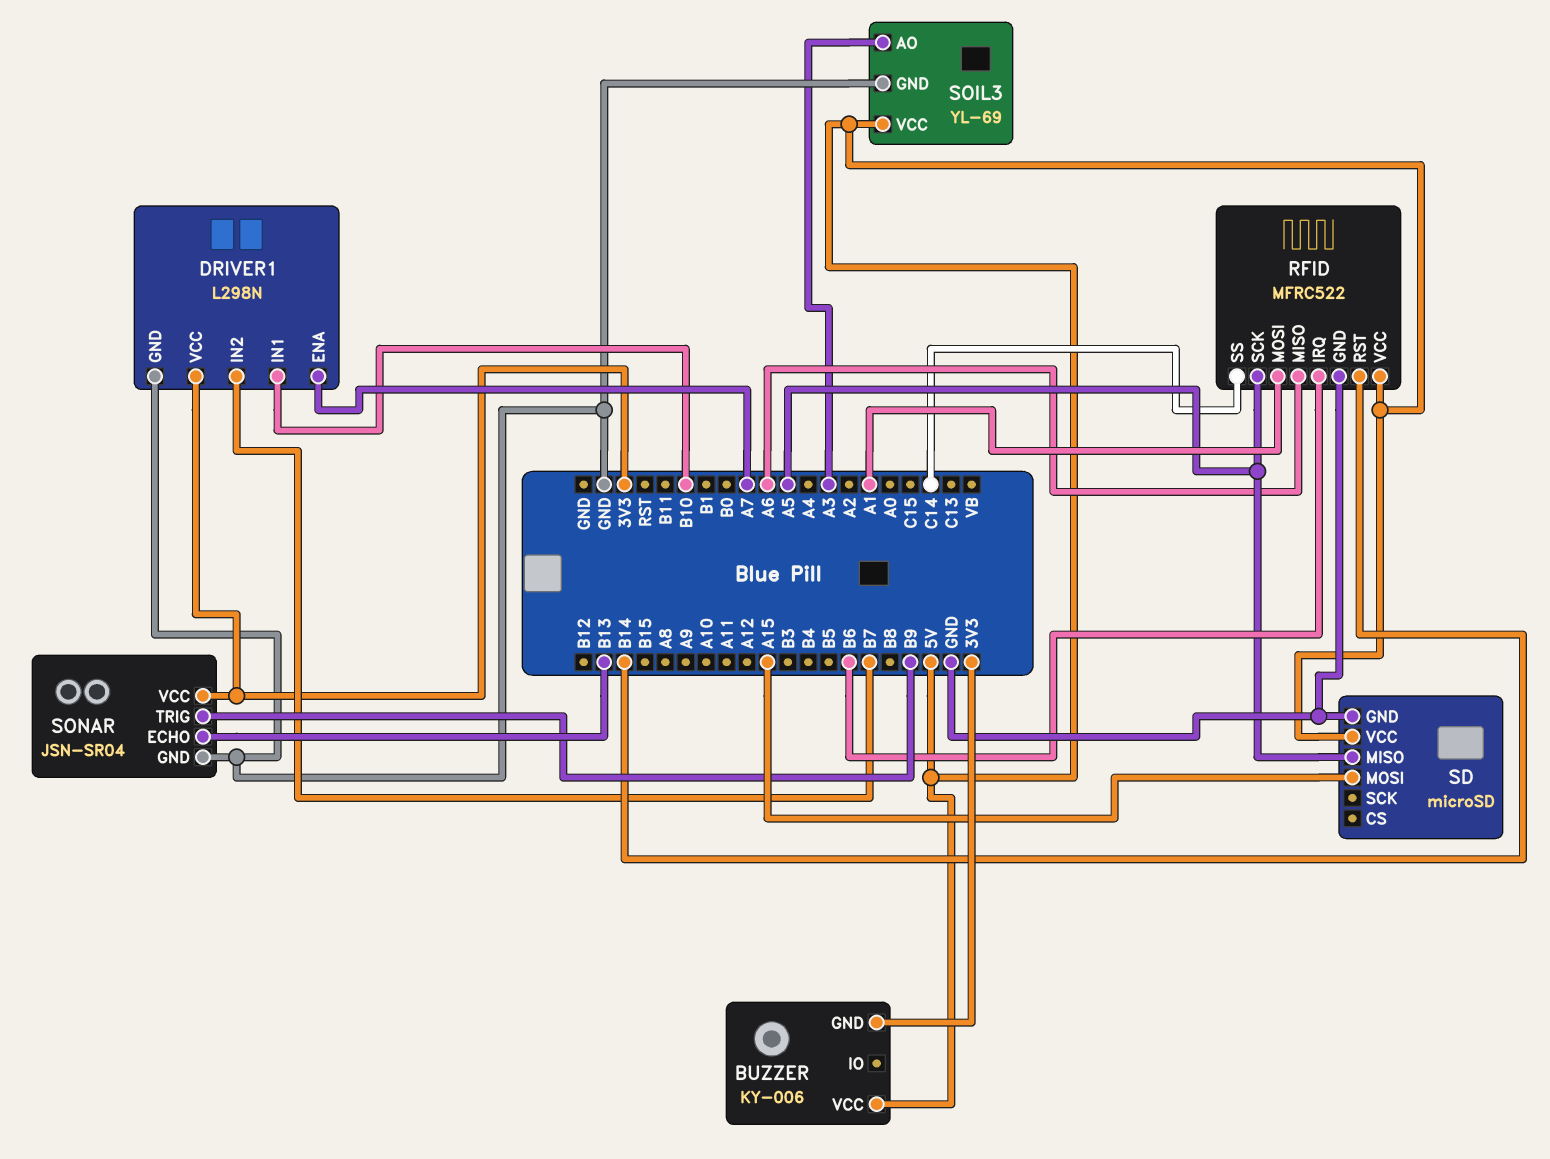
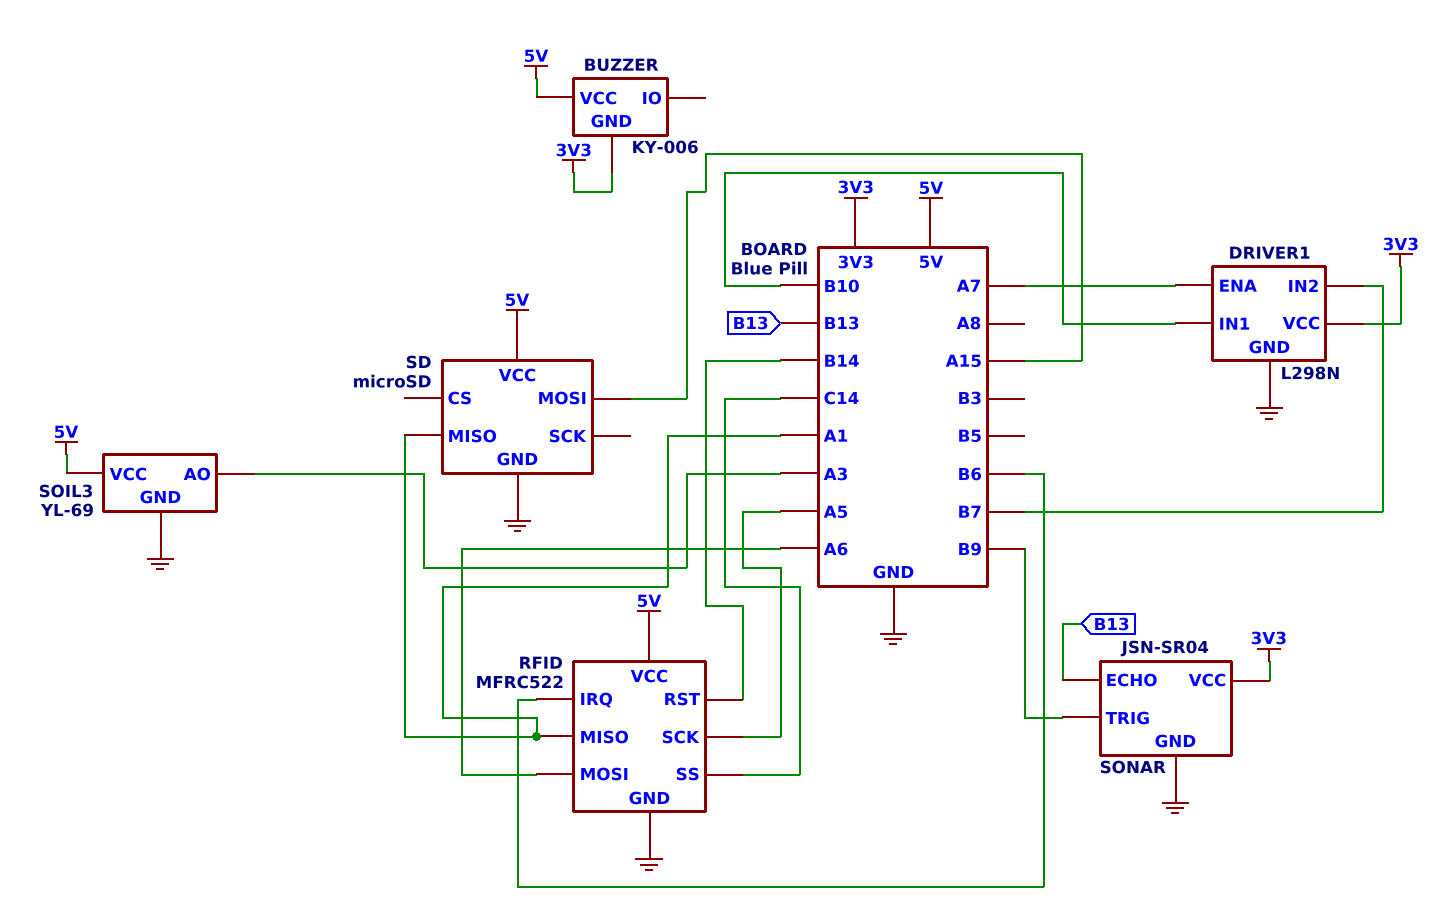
RFID pin MISO: A6 -> A1
RFID pin MOSI: A1 -> A6
SD pin MISO: A5 -> A1

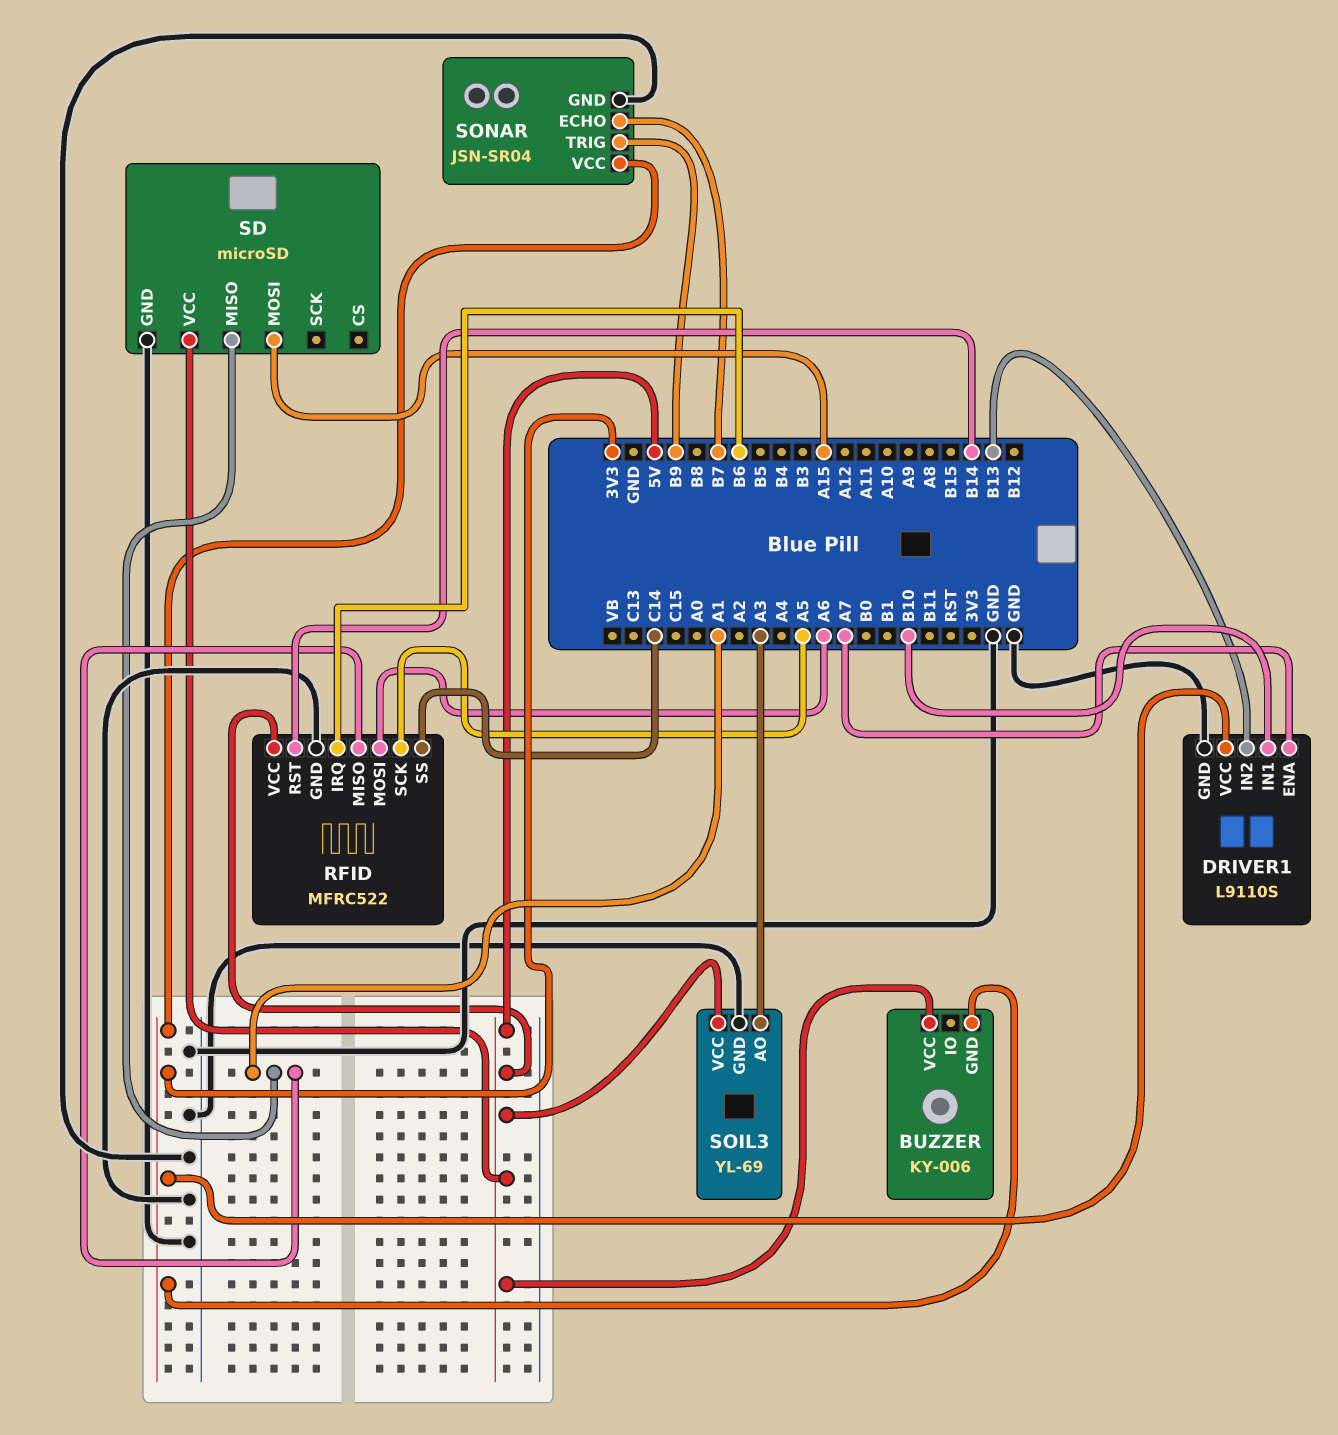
DRIVER1: L298N -> L9110S
DRIVER1 pin IN2: B7 -> B13
SONAR pin ECHO: B13 -> B7

